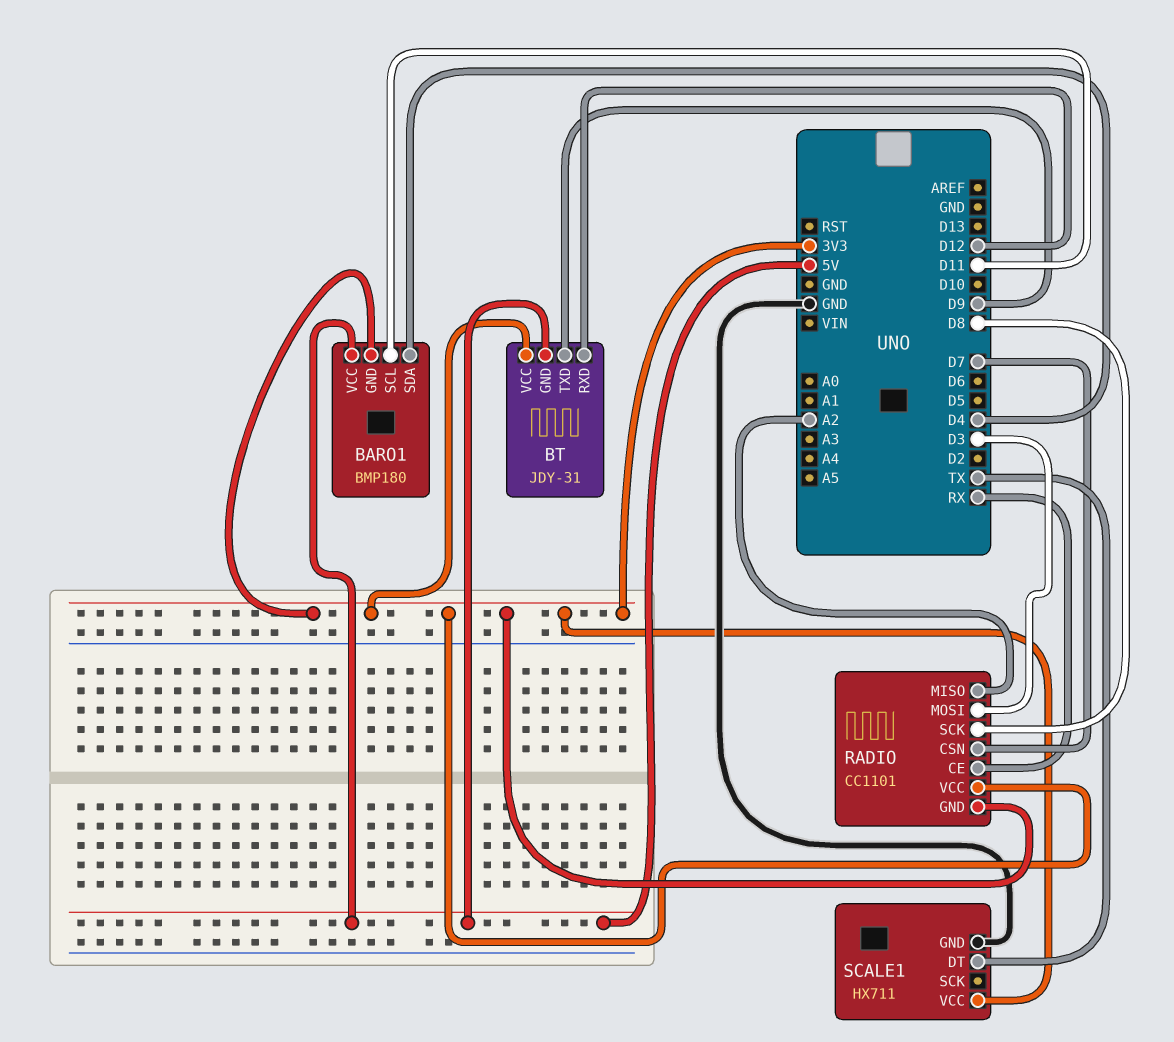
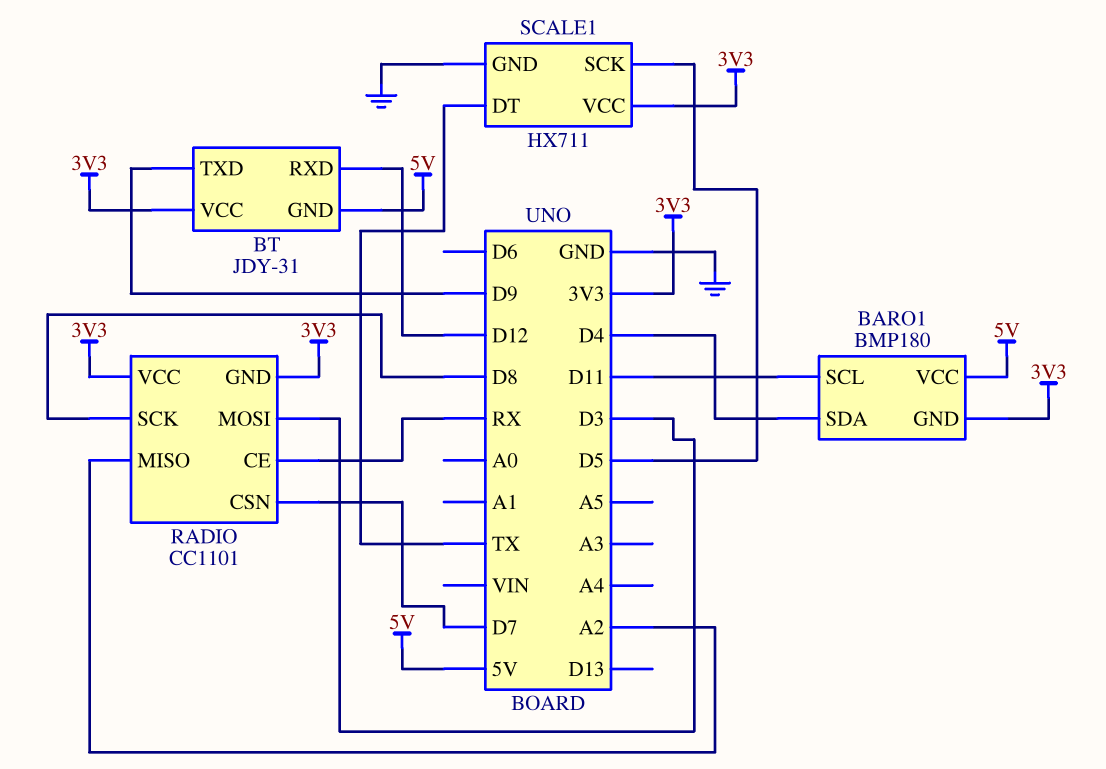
SCALE1 pin SCK: none -> D5

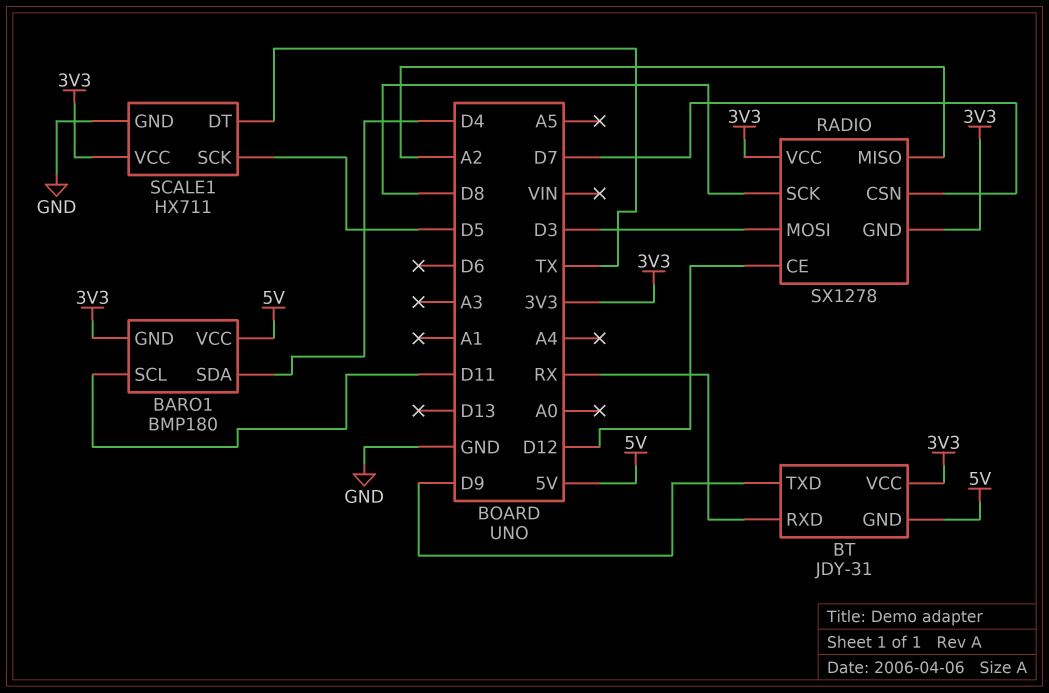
BT pin RXD: D12 -> RX
RADIO: CC1101 -> SX1278
RADIO pin CE: RX -> D12

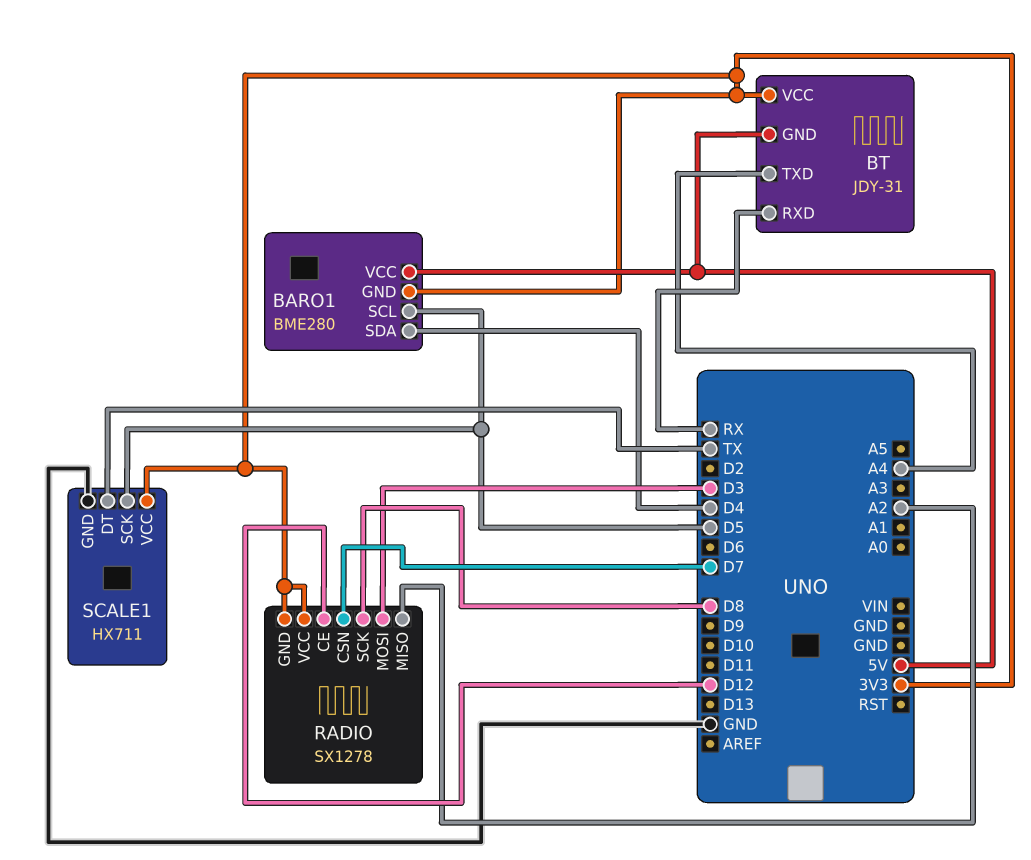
BARO1: BMP180 -> BME280
BARO1 pin SCL: D11 -> D5
BT pin TXD: D9 -> A4

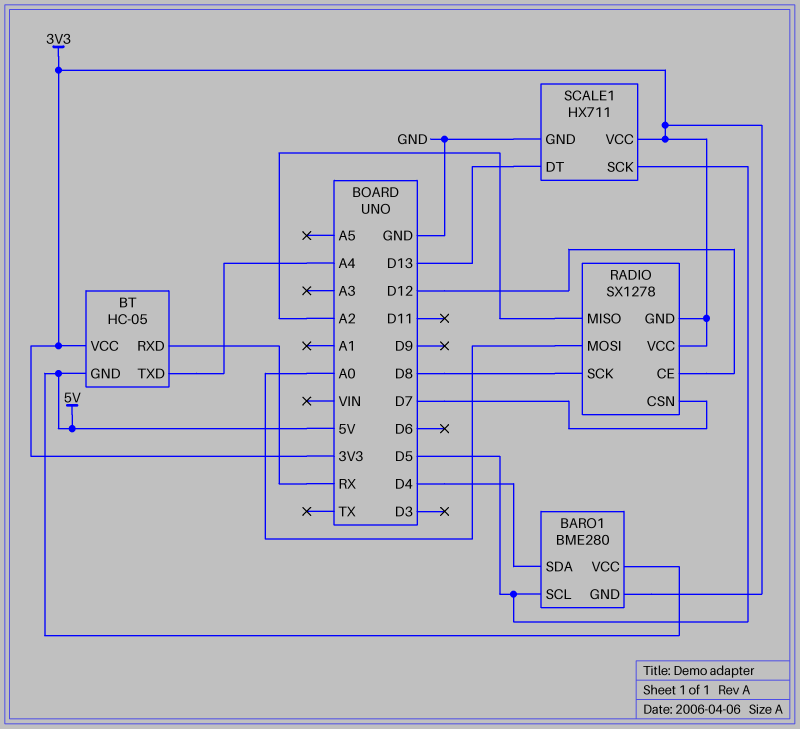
BT: JDY-31 -> HC-05
RADIO pin MOSI: D3 -> A0
SCALE1 pin DT: TX -> D13

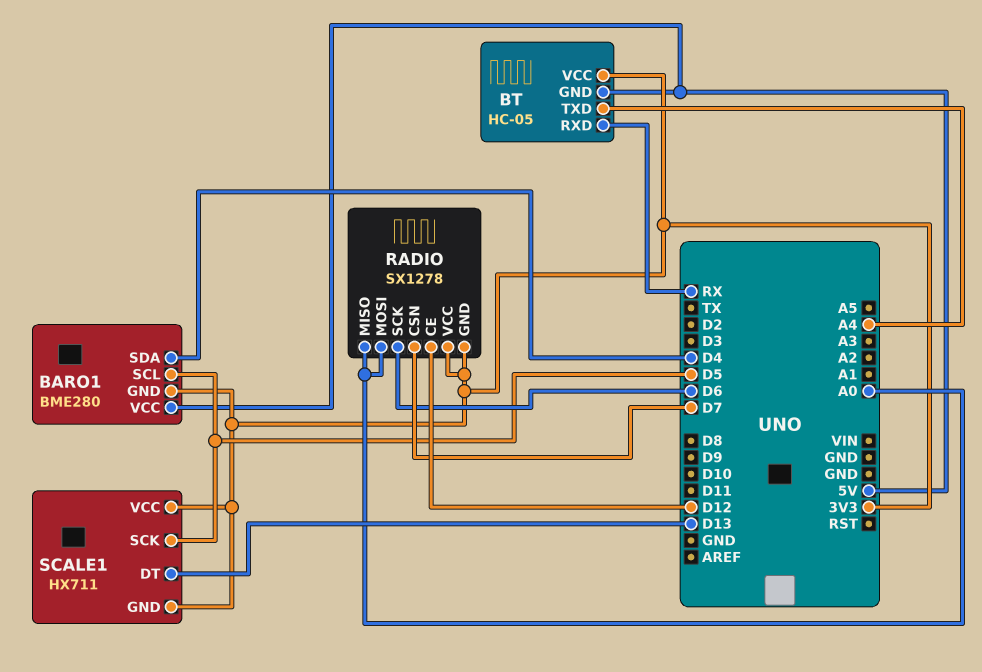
RADIO pin MISO: A2 -> A0
RADIO pin SCK: D8 -> D6
SCALE1 pin GND: GND -> 3V3

